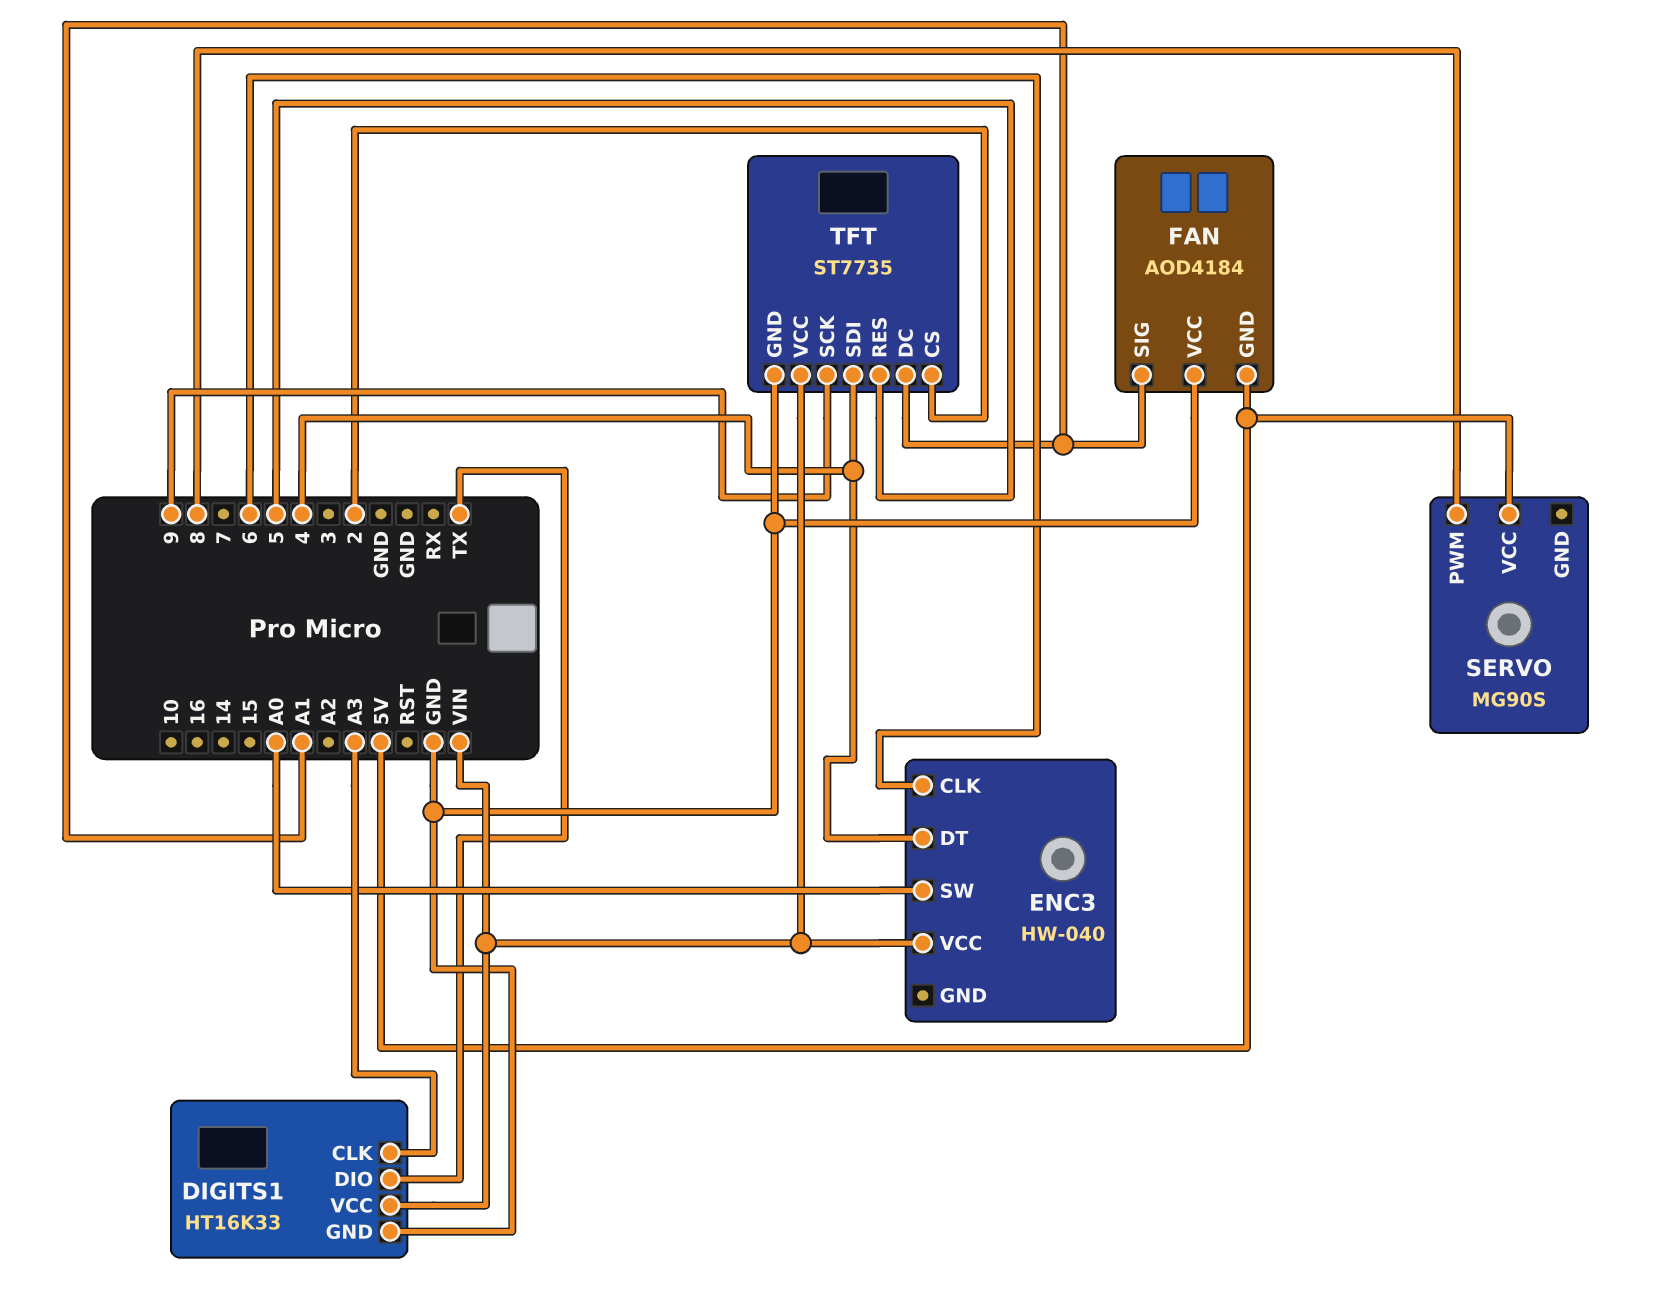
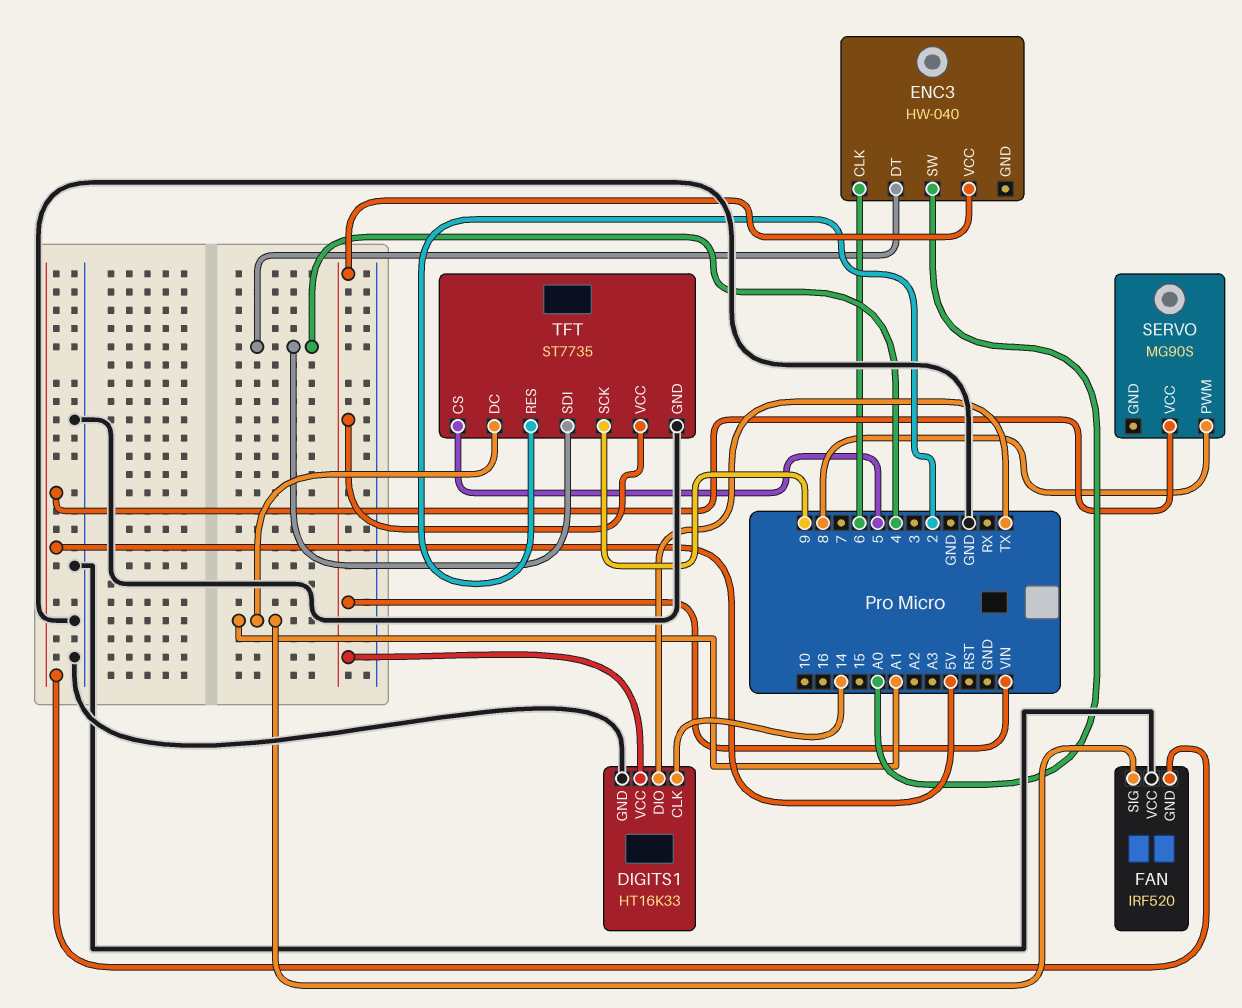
DIGITS1 pin CLK: A3 -> 14
FAN: AOD4184 -> IRF520
TFT pin CS: 2 -> 5
TFT pin RES: 5 -> 2

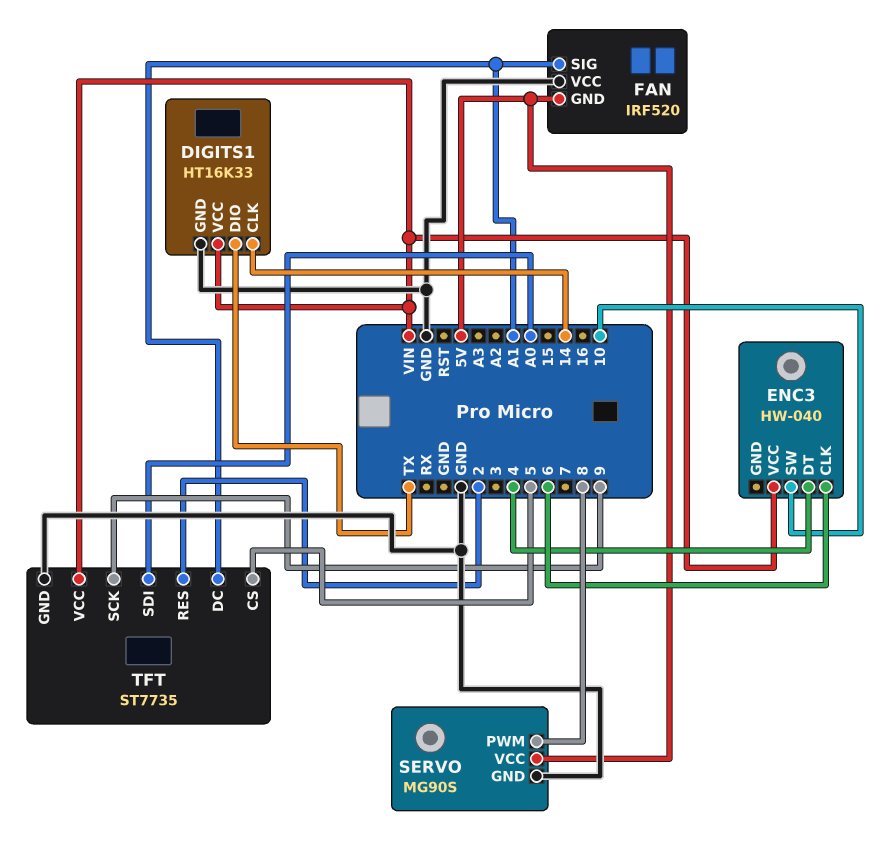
ENC3 pin SW: A0 -> 10
SERVO pin GND: none -> GND
TFT pin SDI: 4 -> A0

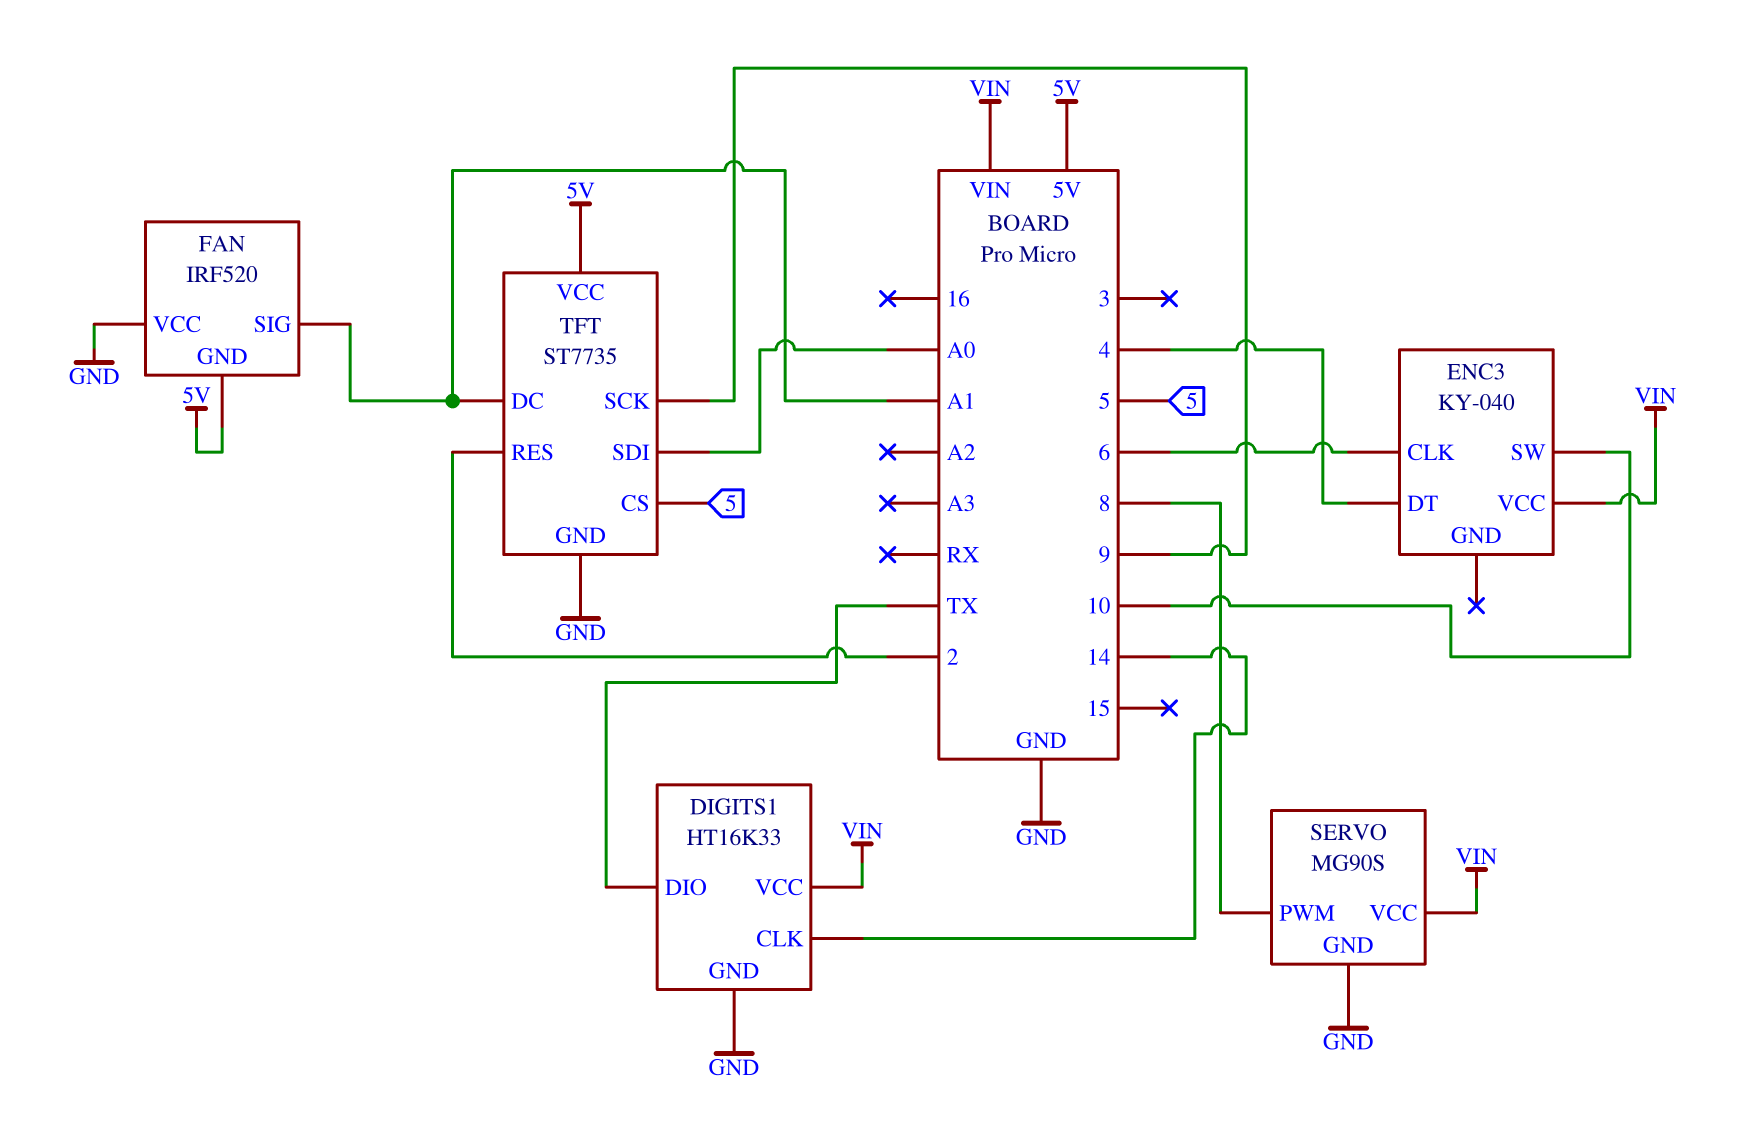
ENC3: HW-040 -> KY-040
SERVO pin VCC: 5V -> VIN
TFT pin VCC: VIN -> 5V

